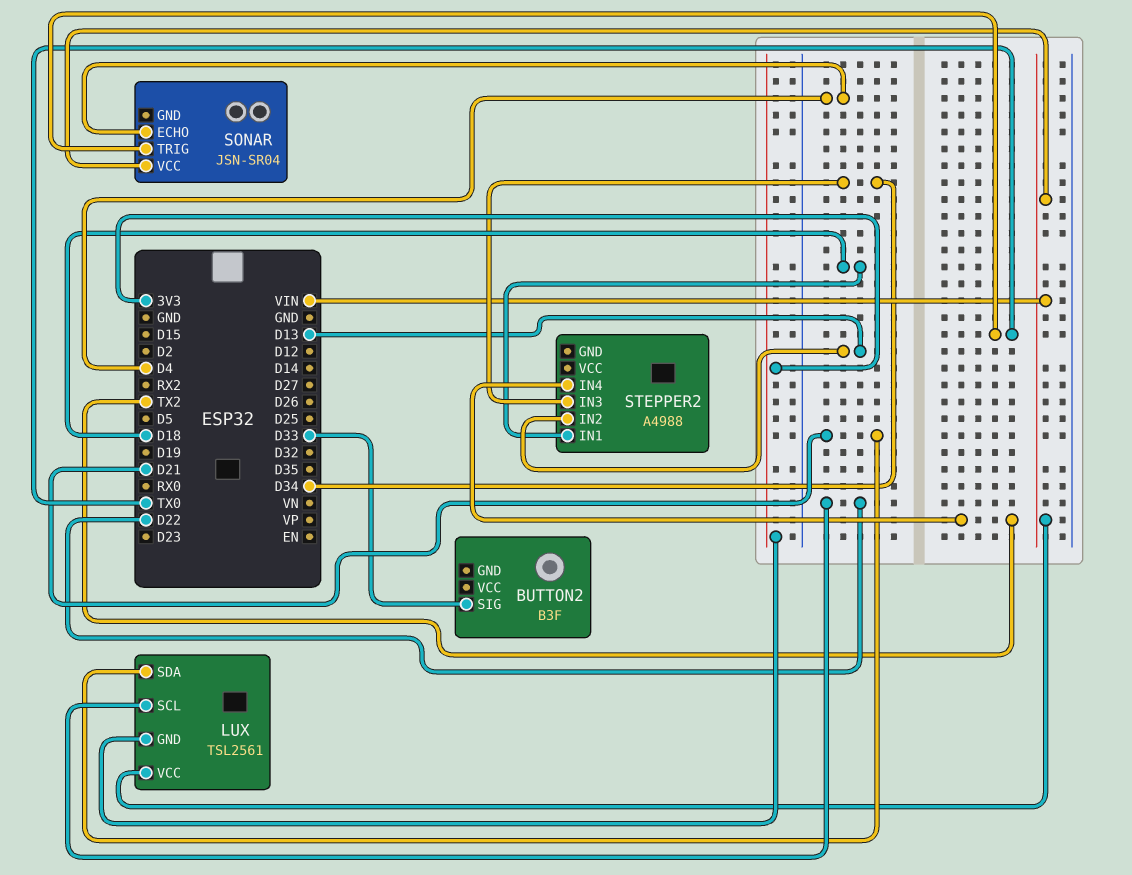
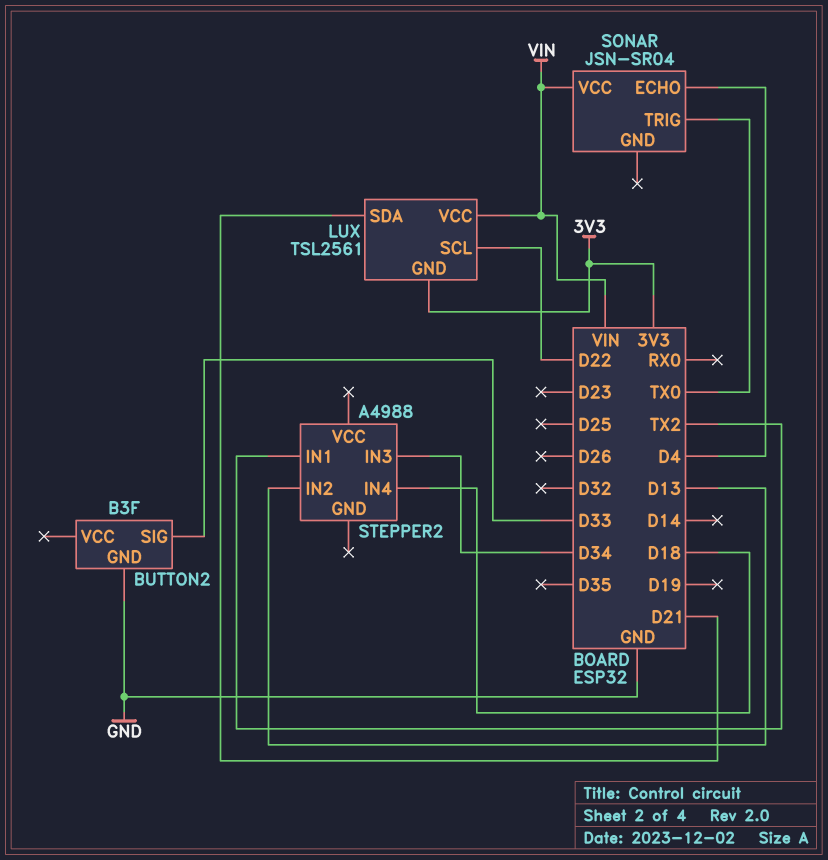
BUTTON2 pin GND: none -> GND
STEPPER2 pin IN1: D18 -> TX2
STEPPER2 pin IN4: TX2 -> D18

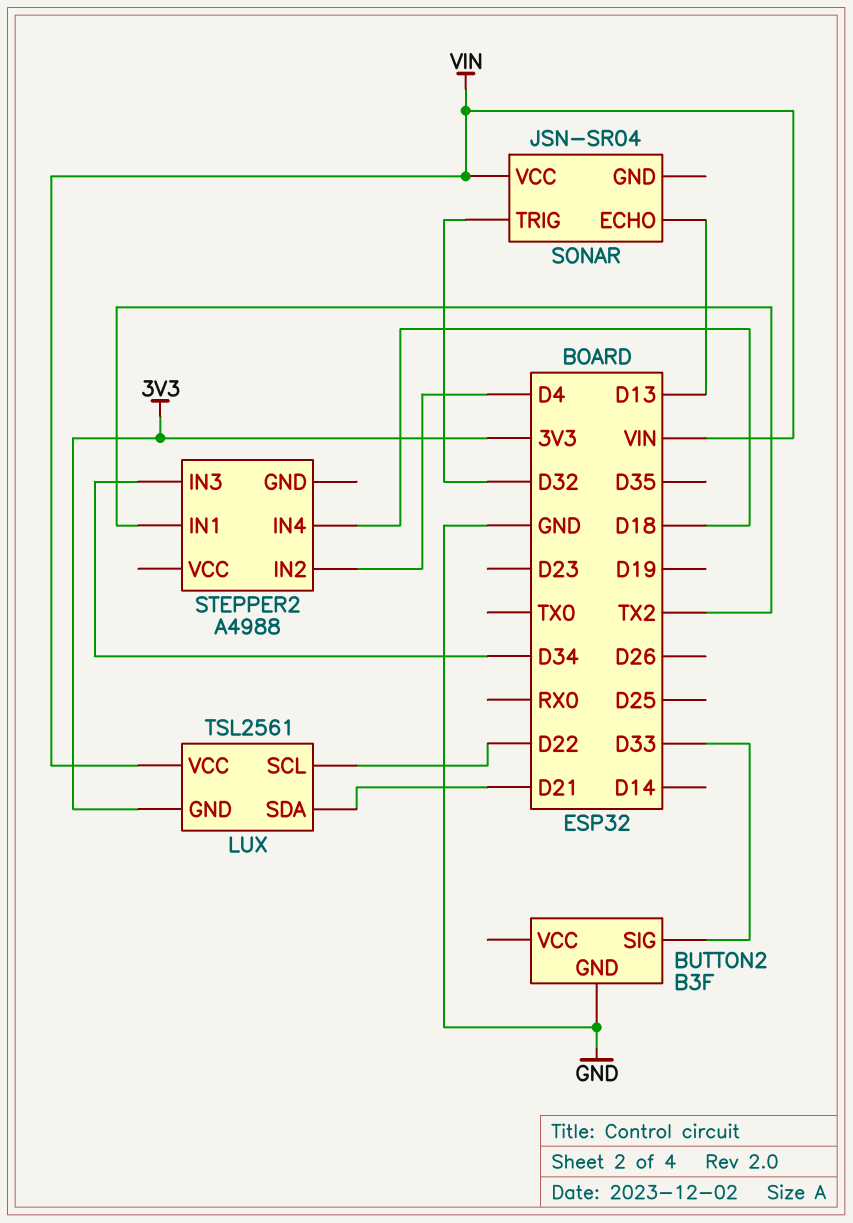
SONAR pin ECHO: D4 -> D13
SONAR pin TRIG: TX0 -> D32
STEPPER2 pin IN2: D13 -> D4

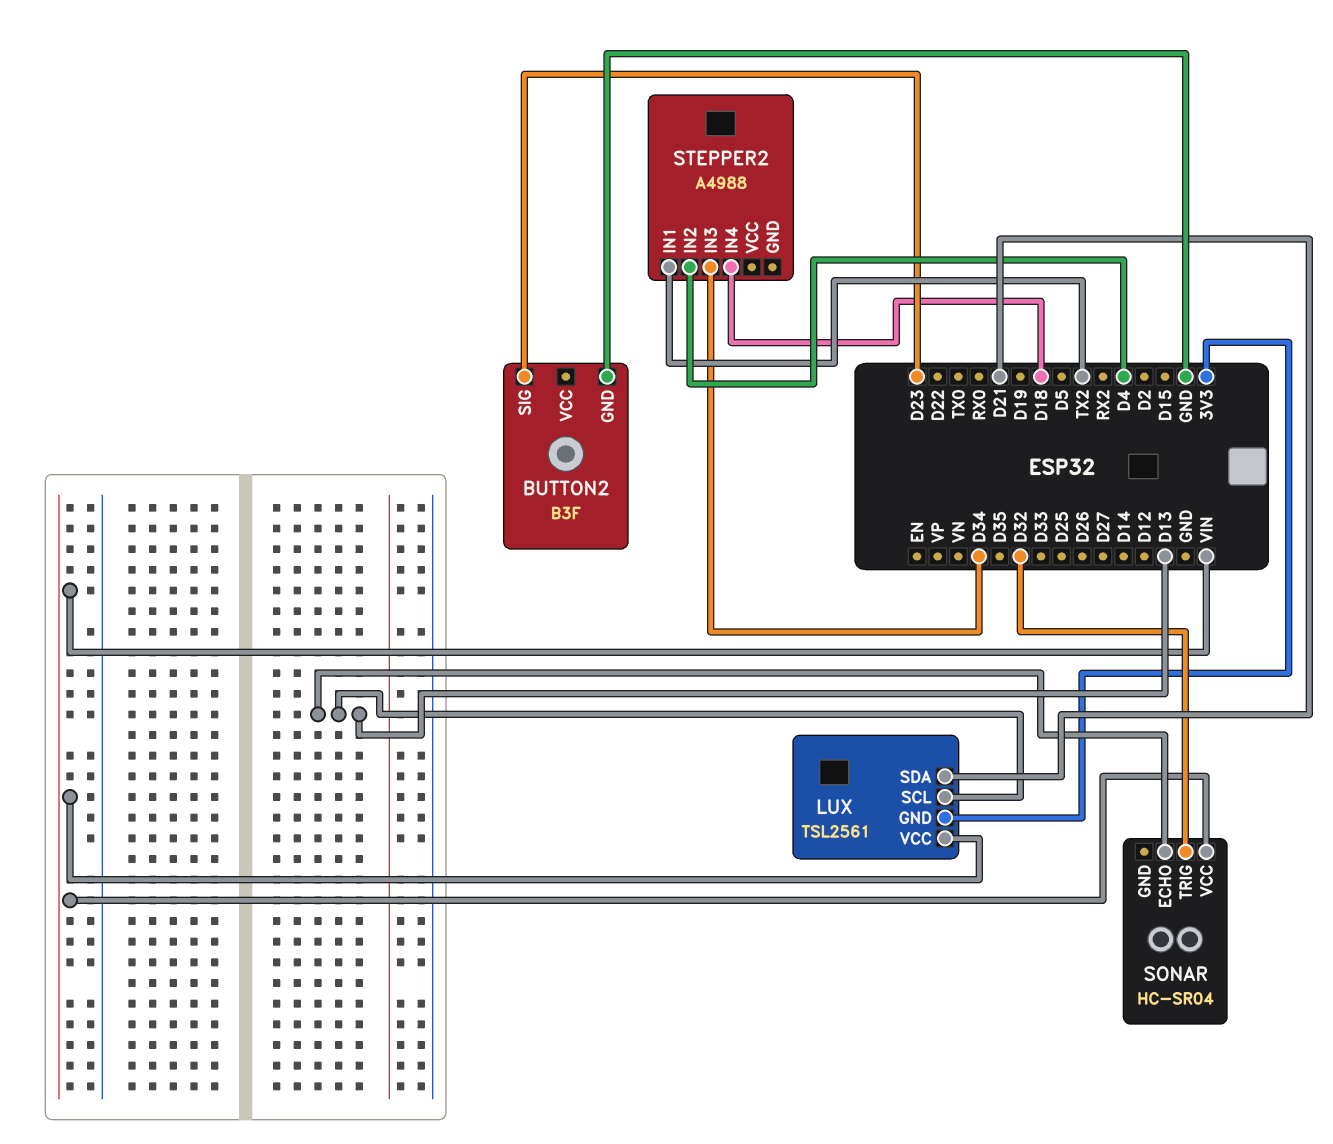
BUTTON2 pin SIG: D33 -> D23
LUX pin SCL: D22 -> D13
SONAR: JSN-SR04 -> HC-SR04

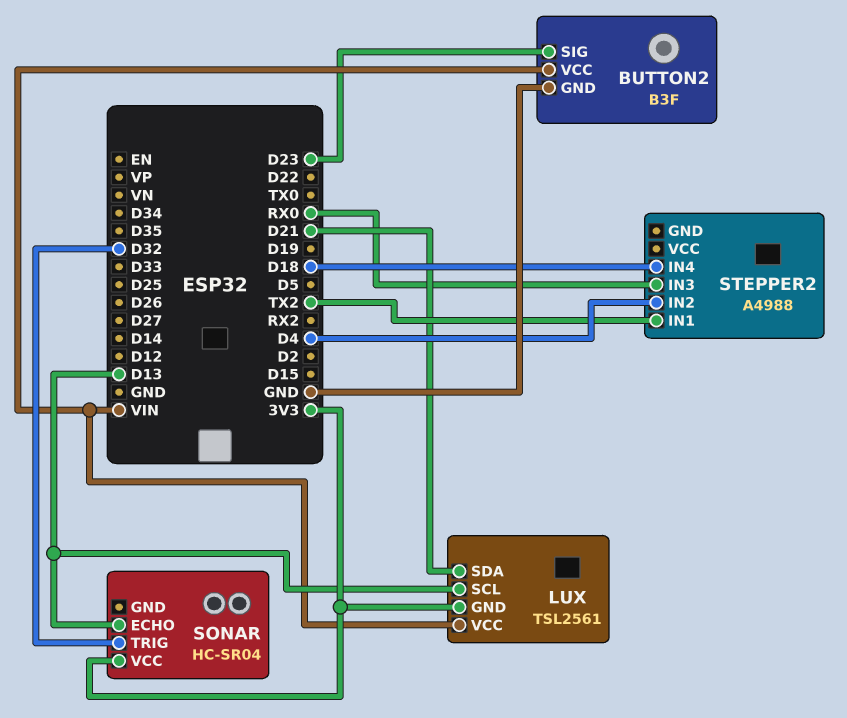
BUTTON2 pin VCC: none -> VIN
SONAR pin VCC: VIN -> 3V3
STEPPER2 pin IN3: D34 -> RX0

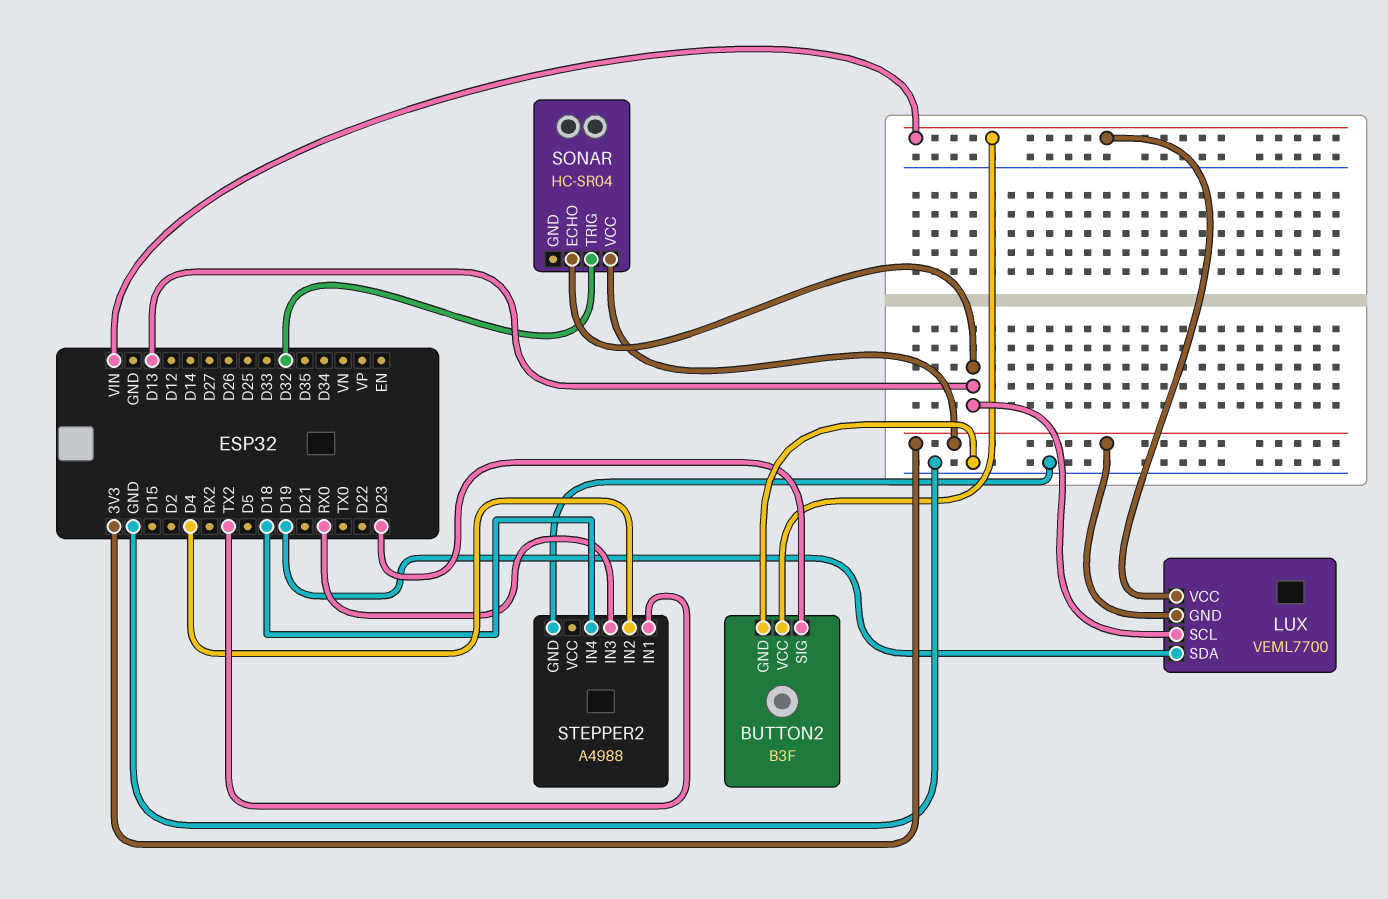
LUX: TSL2561 -> VEML7700
LUX pin SDA: D21 -> D19
STEPPER2 pin GND: none -> GND

